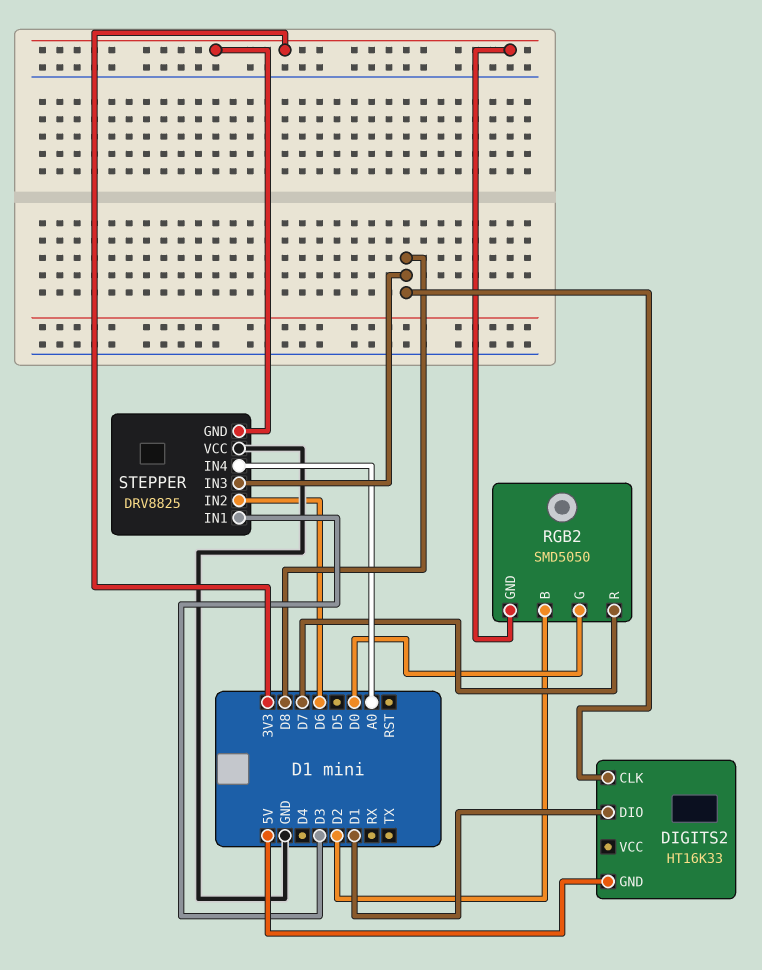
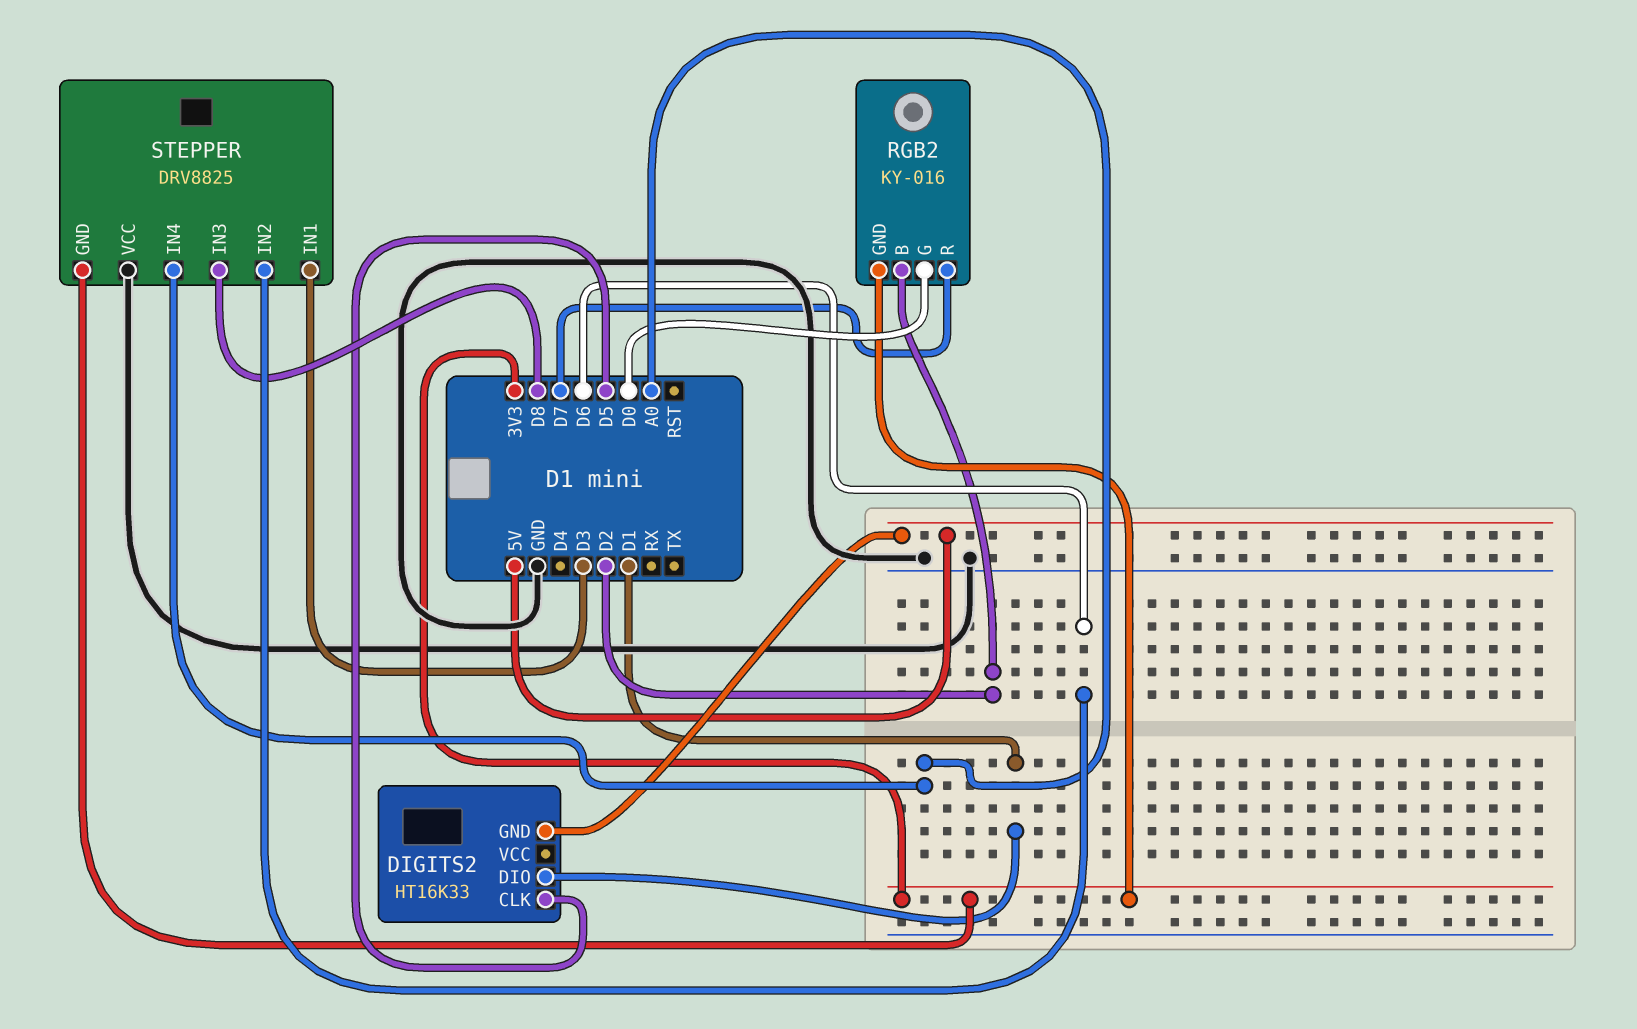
DIGITS2 pin CLK: D8 -> D5
RGB2: SMD5050 -> KY-016

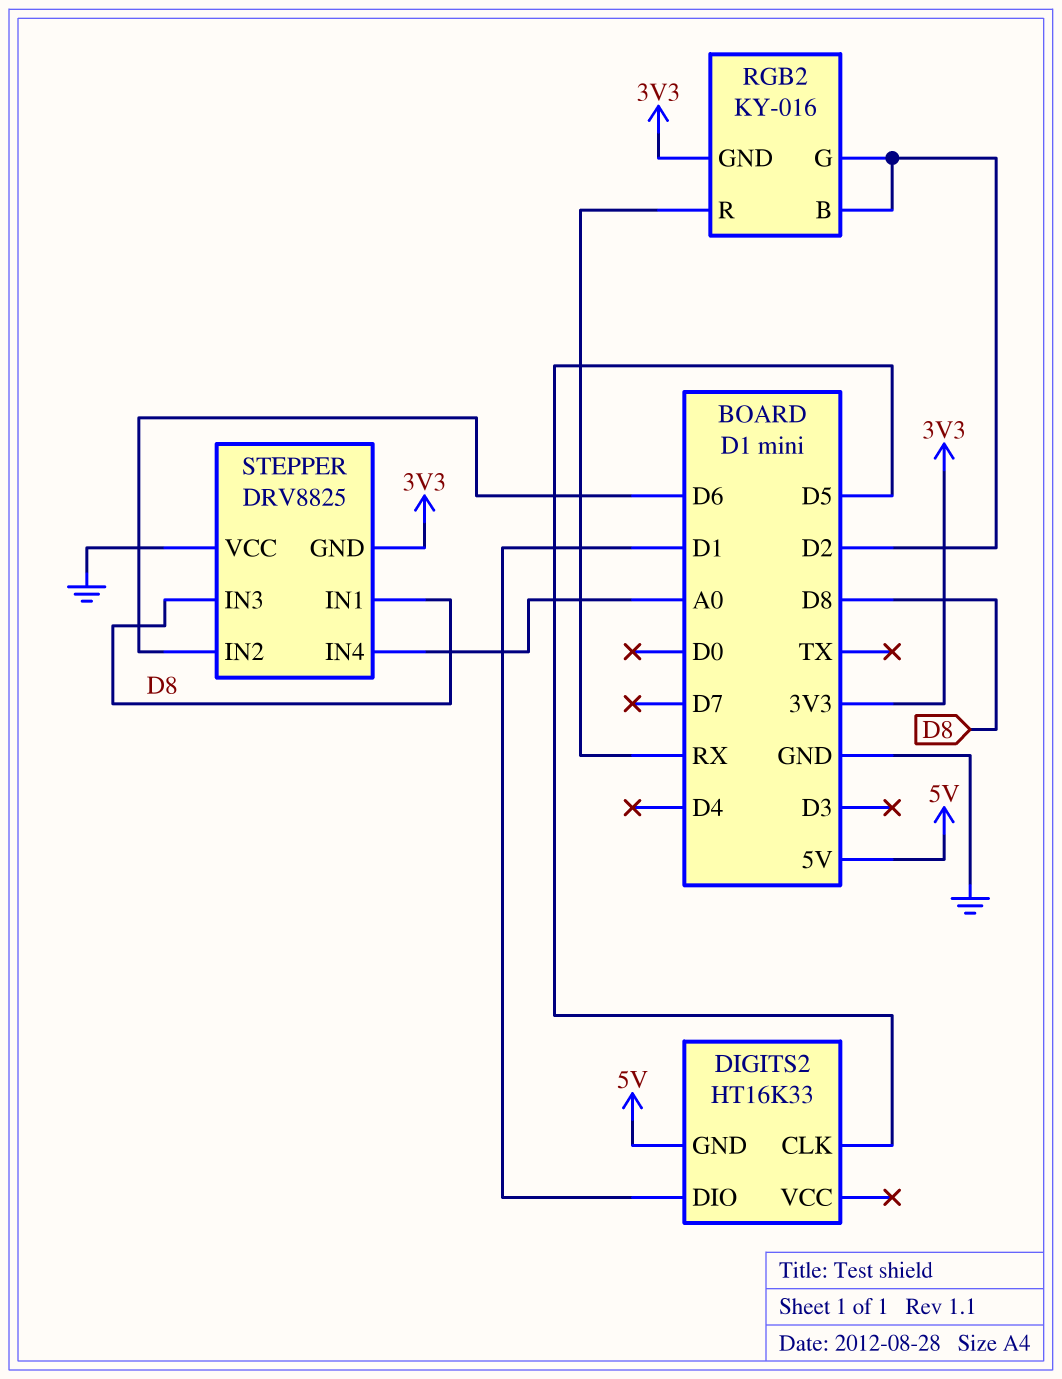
RGB2 pin G: D0 -> D2
RGB2 pin R: D7 -> RX
STEPPER pin IN1: D3 -> D8

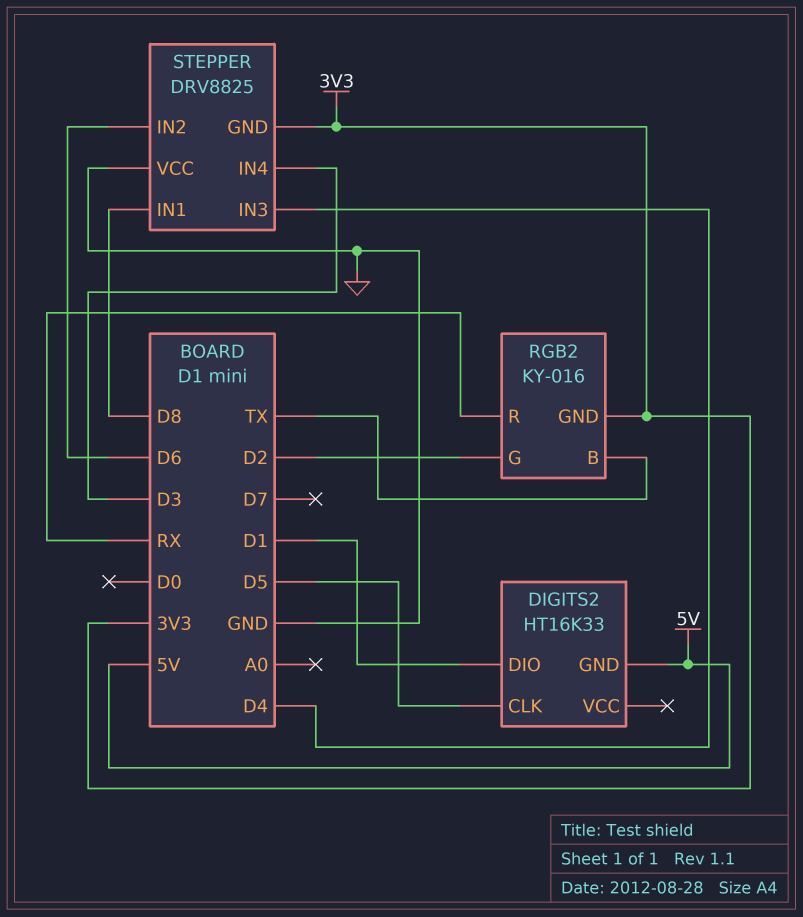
RGB2 pin B: D2 -> TX
STEPPER pin IN3: D8 -> D4
STEPPER pin IN4: A0 -> D3

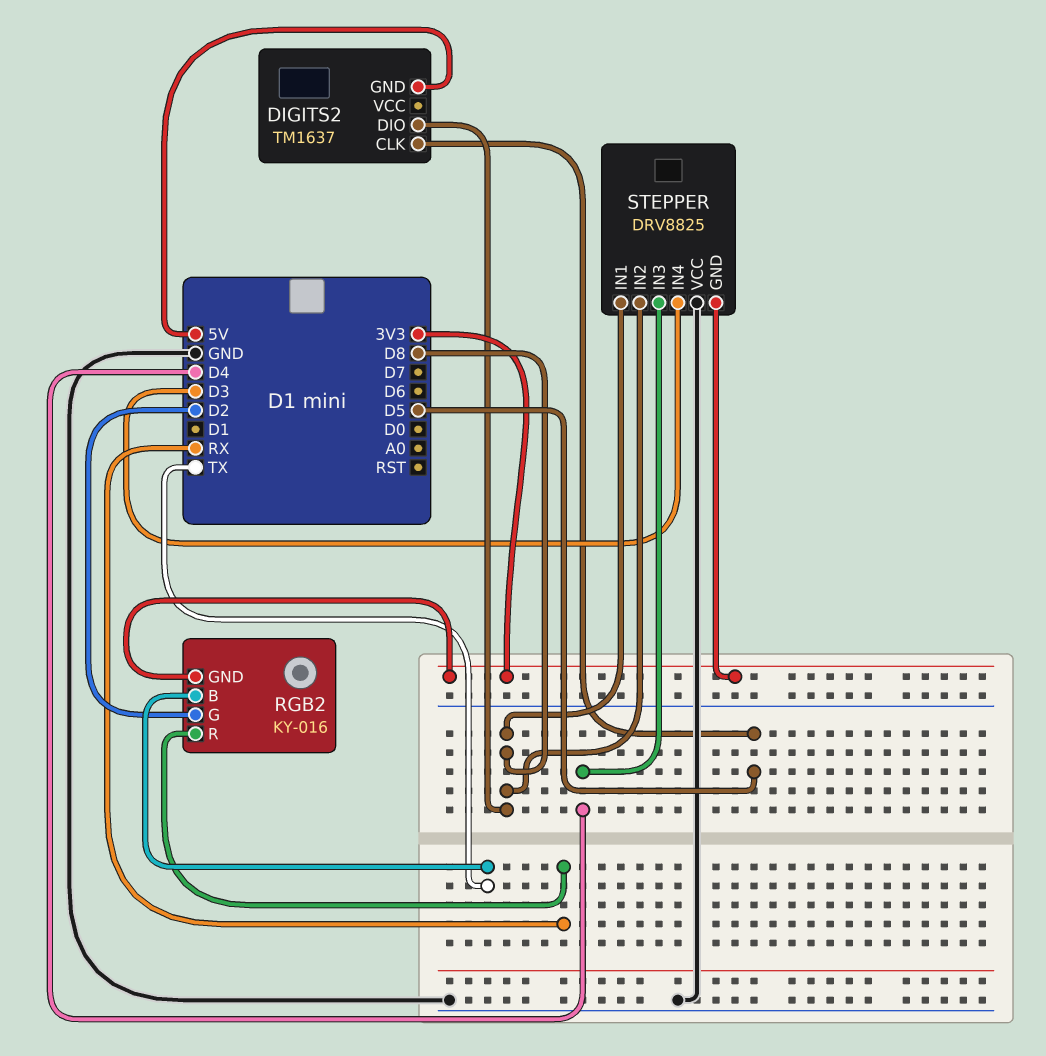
DIGITS2: HT16K33 -> TM1637
DIGITS2 pin DIO: D1 -> D8
STEPPER pin IN2: D6 -> D8

